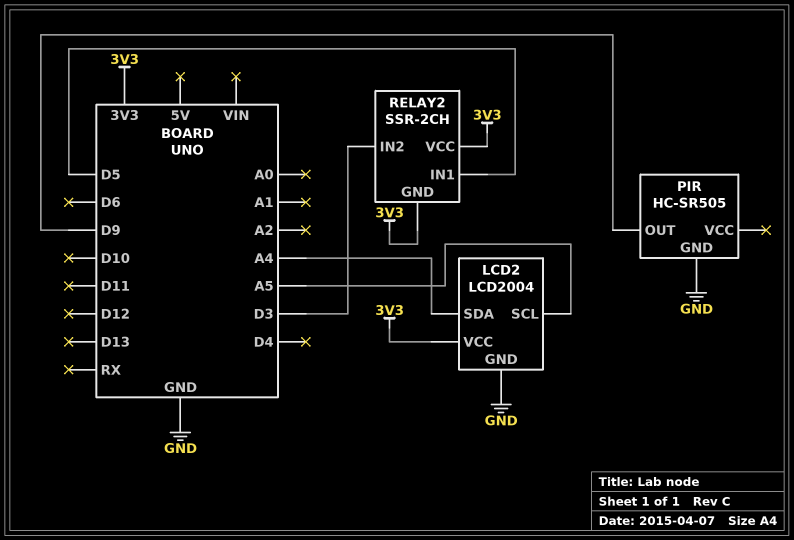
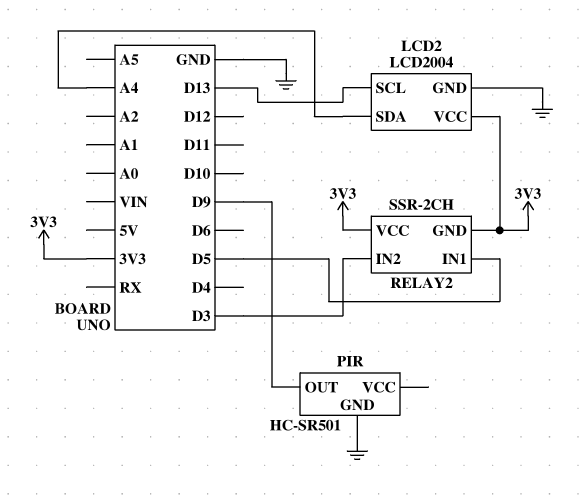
LCD2 pin SCL: A5 -> D13
PIR: HC-SR505 -> HC-SR501

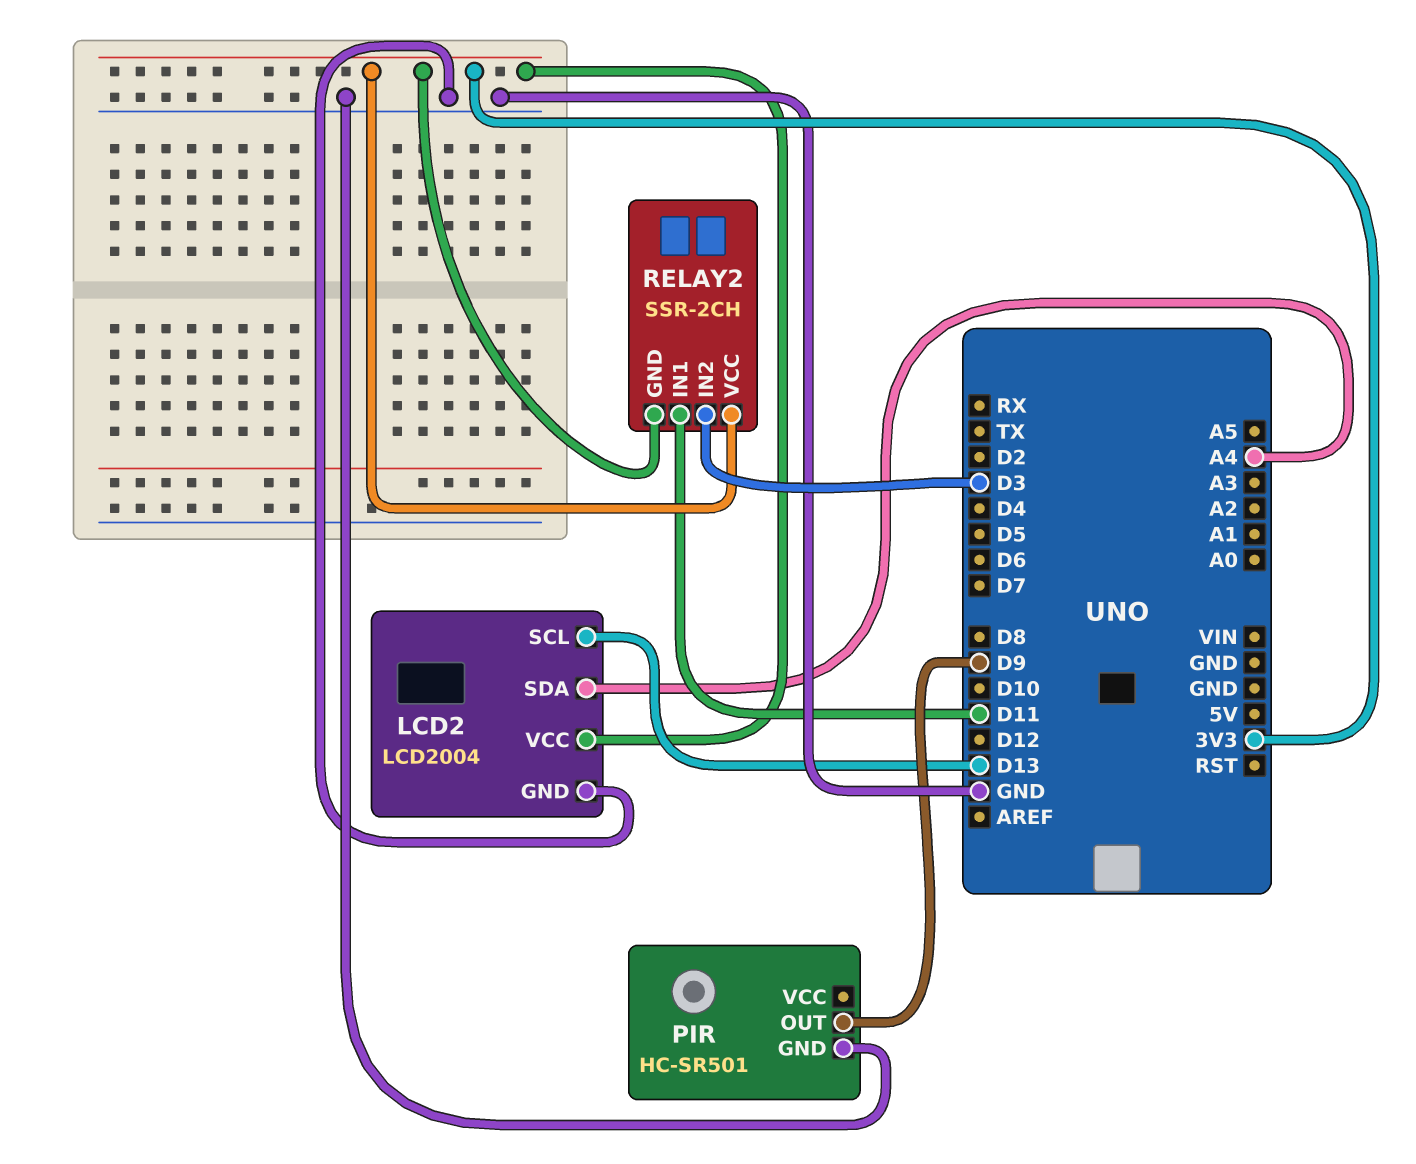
RELAY2 pin IN1: D5 -> D11

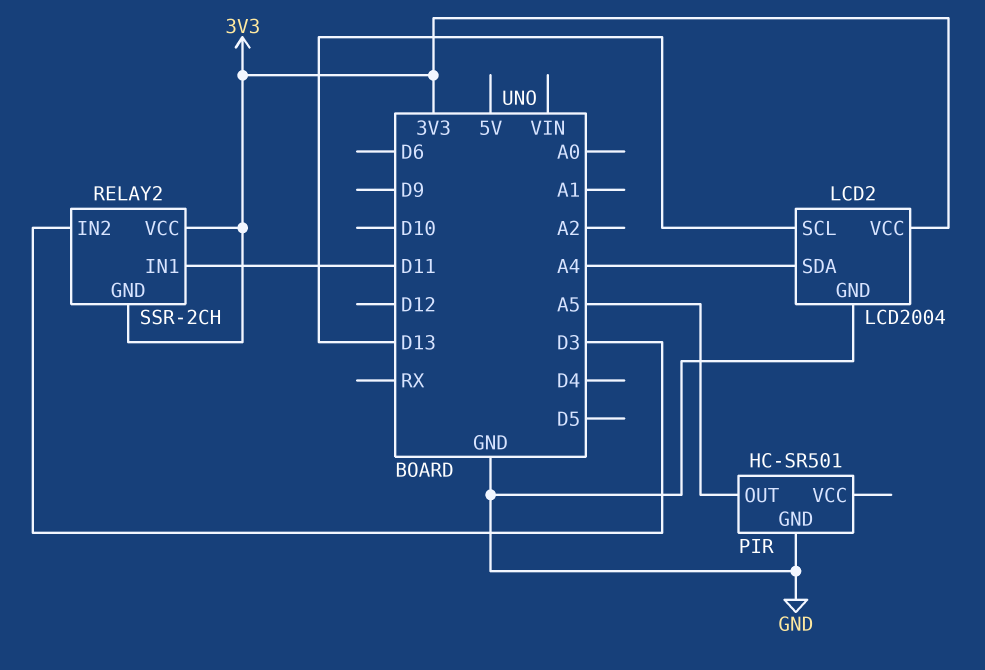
PIR pin OUT: D9 -> A5

